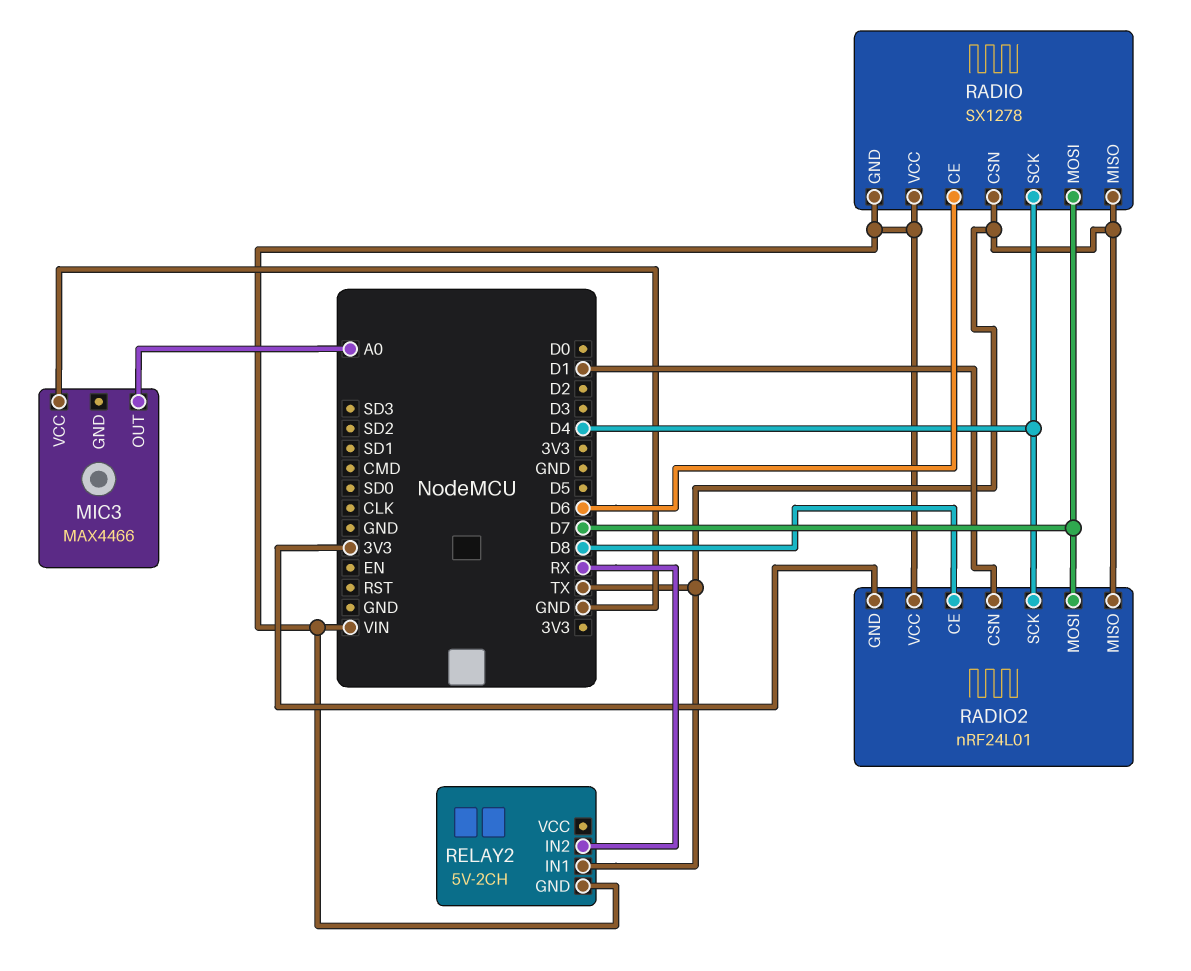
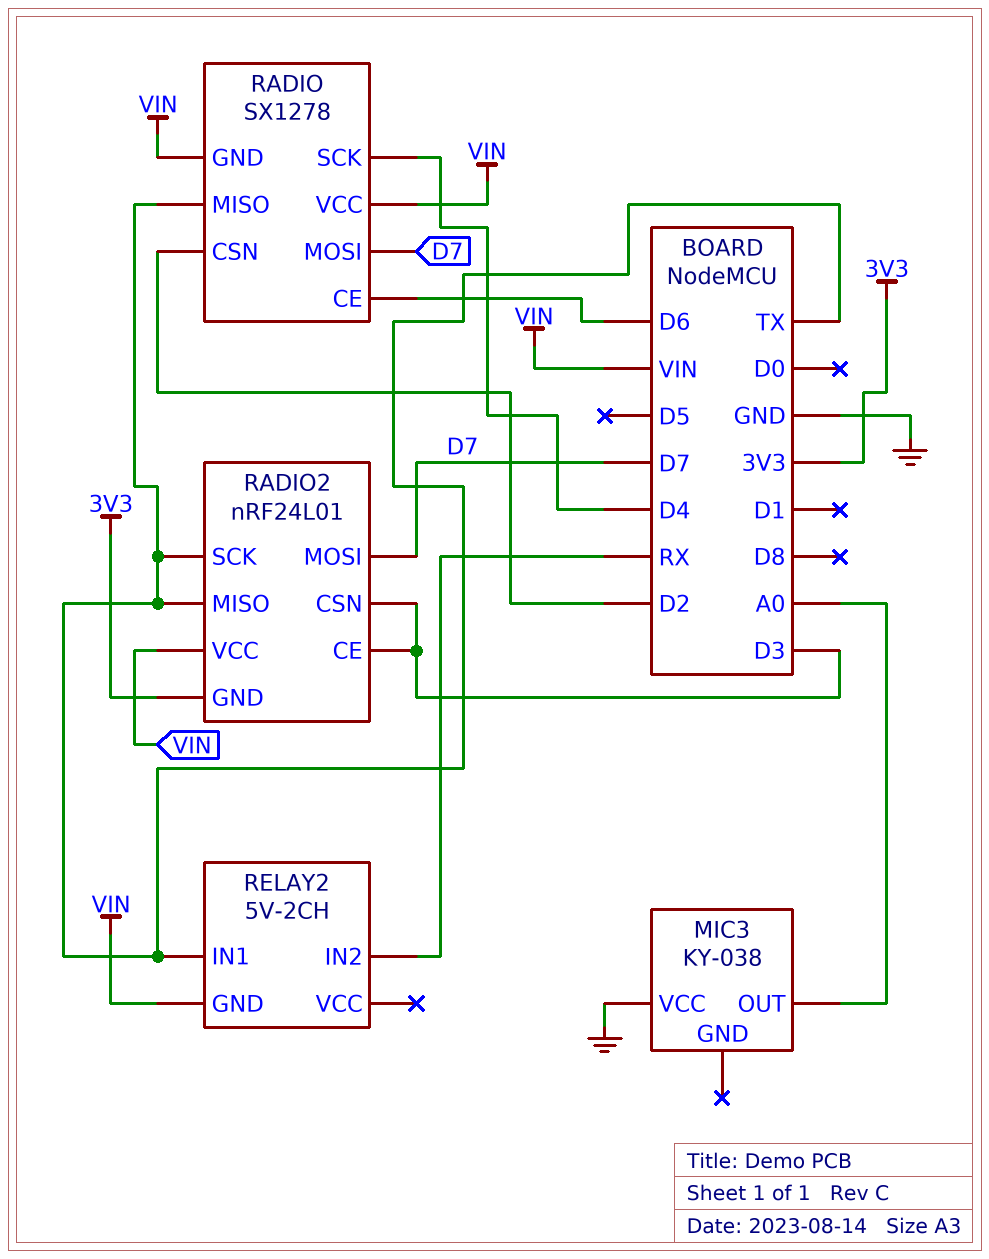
MIC3: MAX4466 -> KY-038
RADIO pin CSN: TX -> D2
RADIO2 pin CE: D8 -> D3
RADIO2 pin CSN: D1 -> D3
RADIO2 pin SCK: D4 -> TX

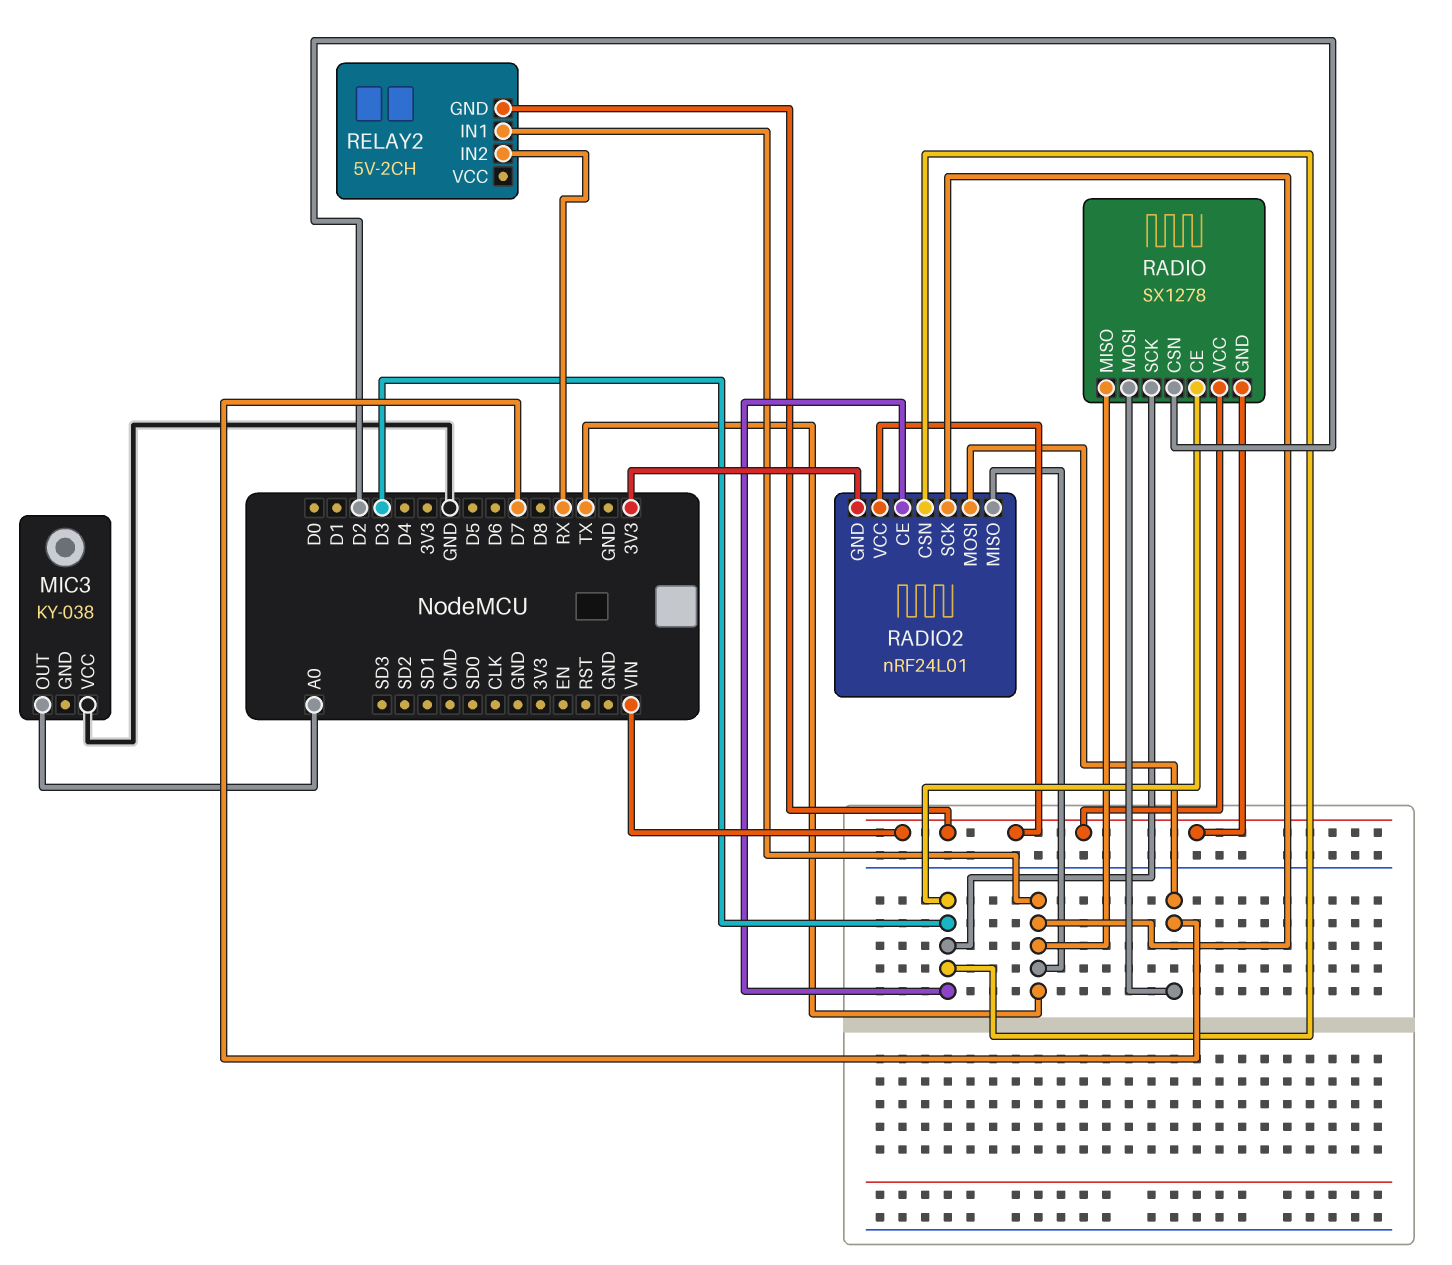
RADIO pin CE: D6 -> D3
RADIO pin SCK: D4 -> D3

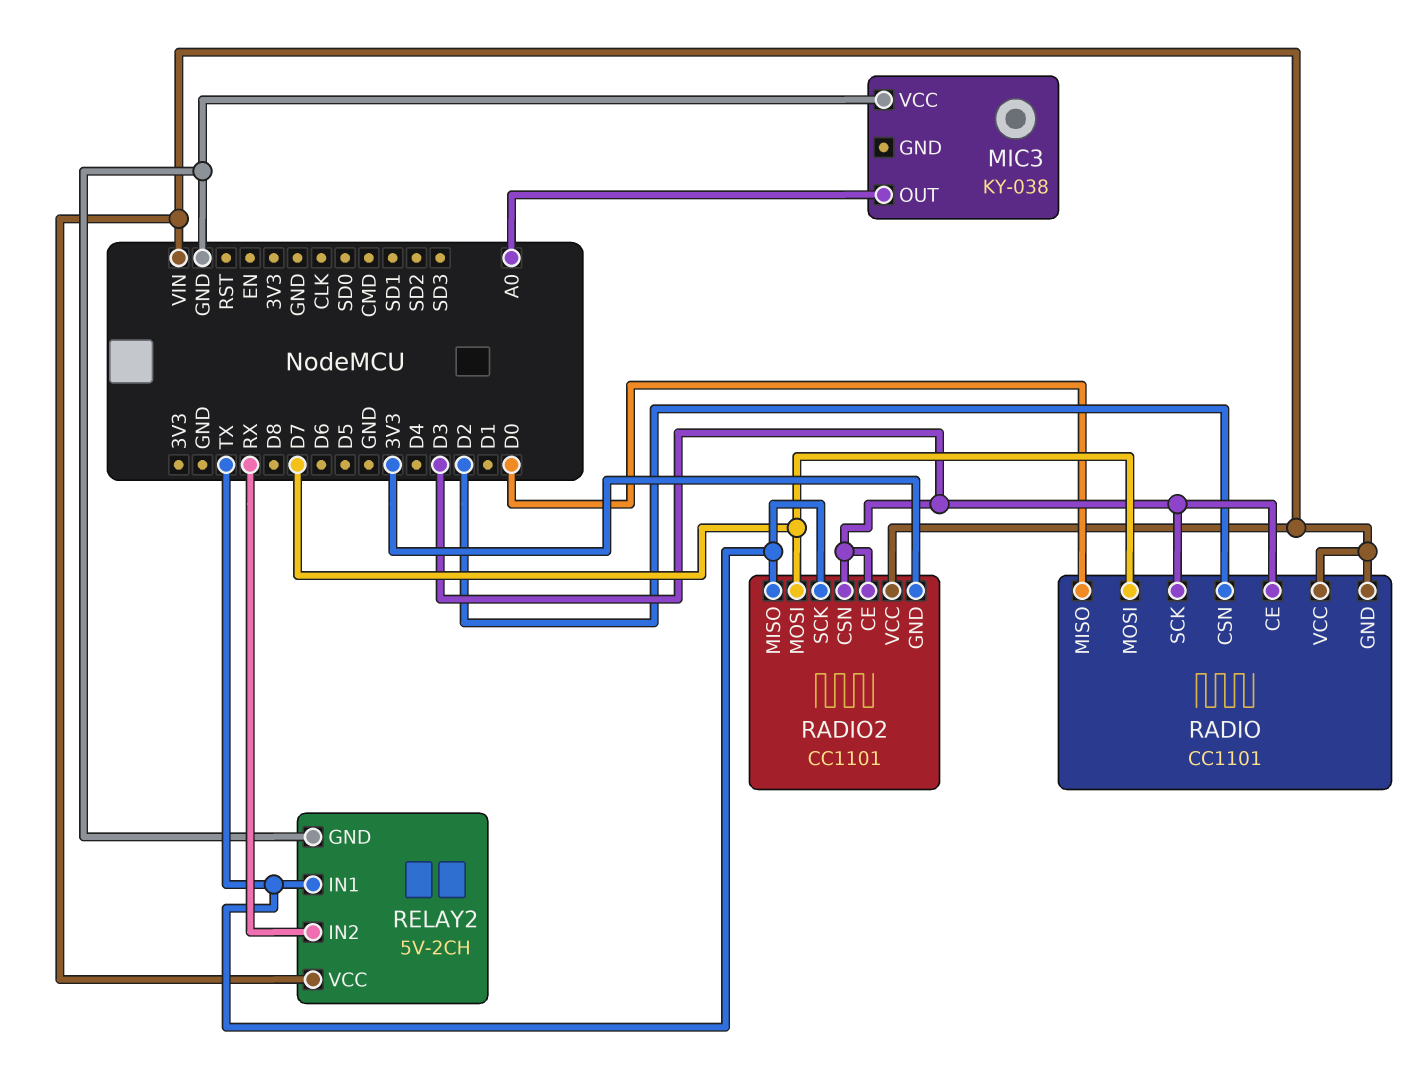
RADIO: SX1278 -> CC1101
RADIO pin MISO: TX -> D0
RADIO2: nRF24L01 -> CC1101
RELAY2 pin GND: VIN -> GND
RELAY2 pin VCC: none -> VIN

